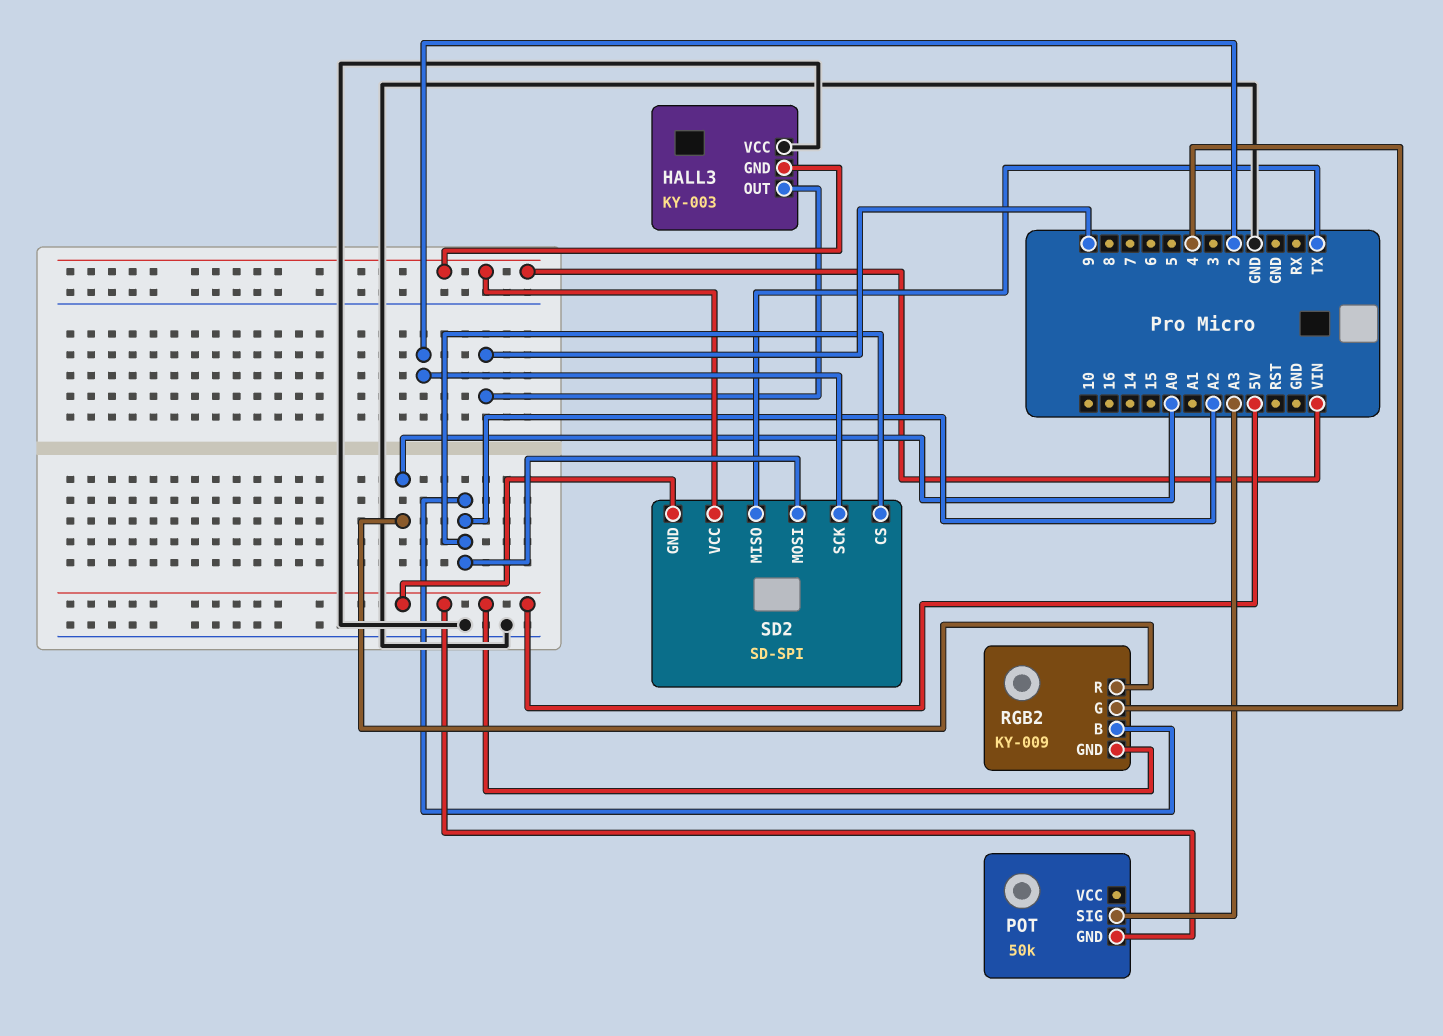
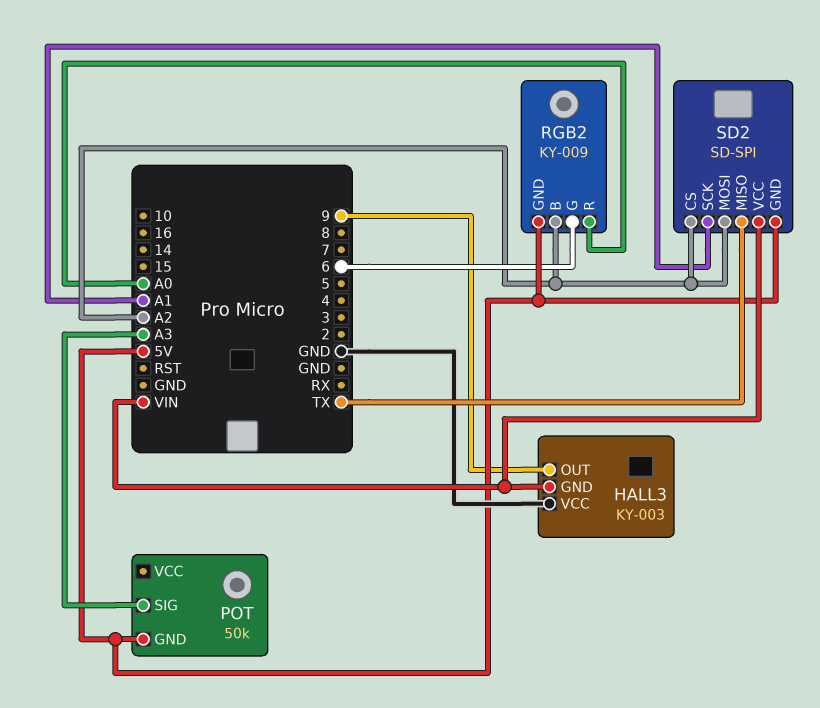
RGB2 pin G: 4 -> 6
SD2 pin SCK: 2 -> A1

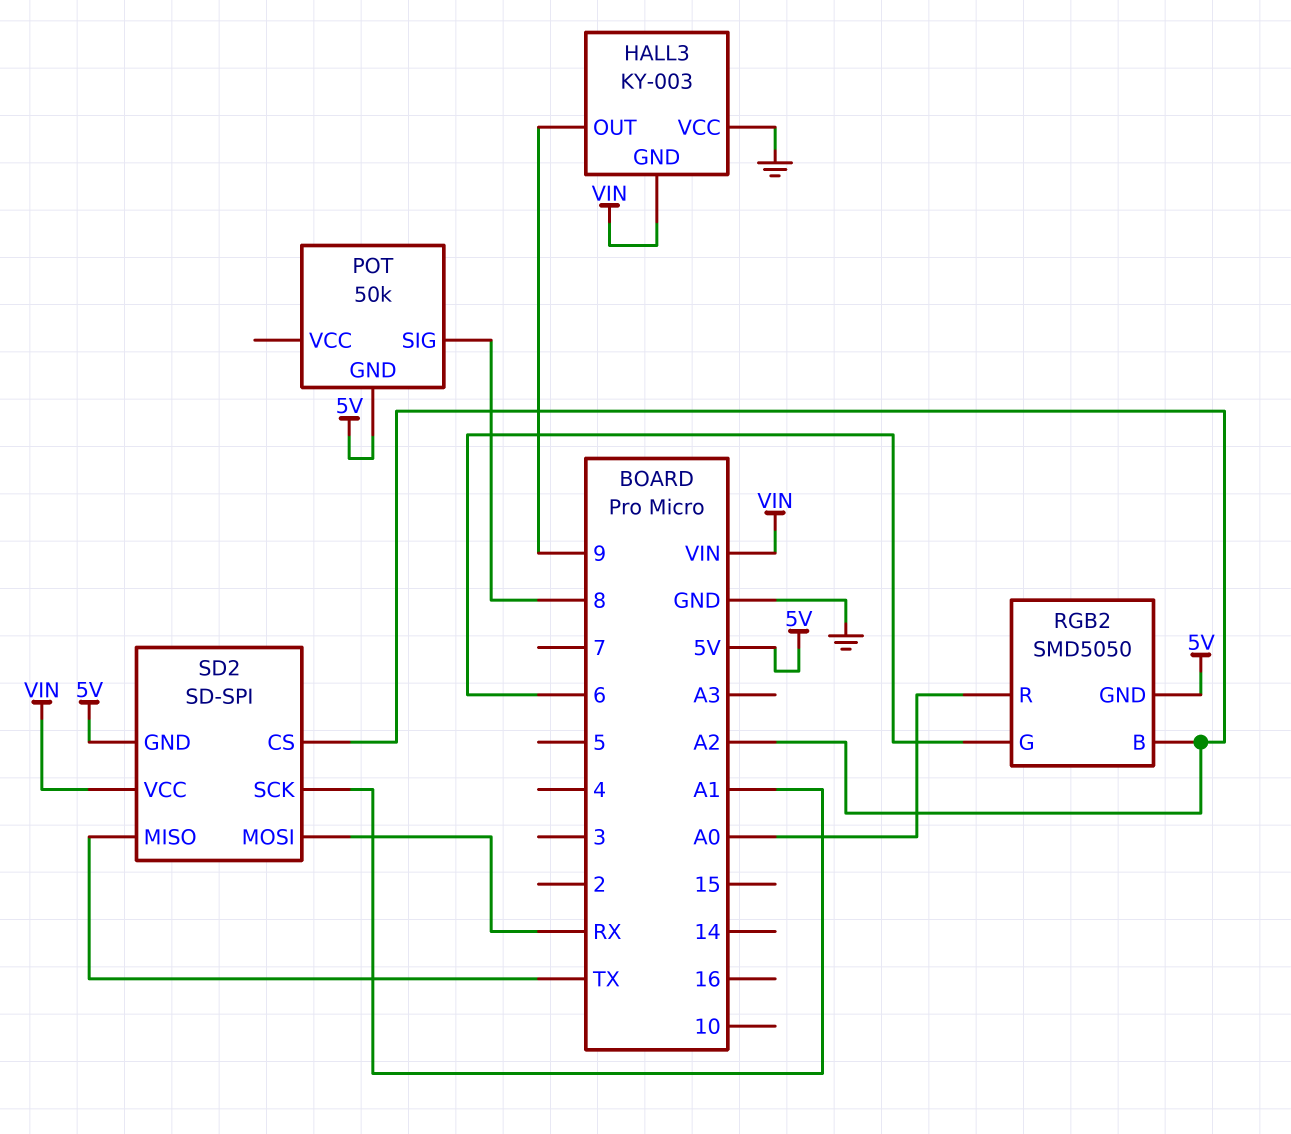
POT pin SIG: A3 -> 8
RGB2: KY-009 -> SMD5050
SD2 pin MOSI: A2 -> RX

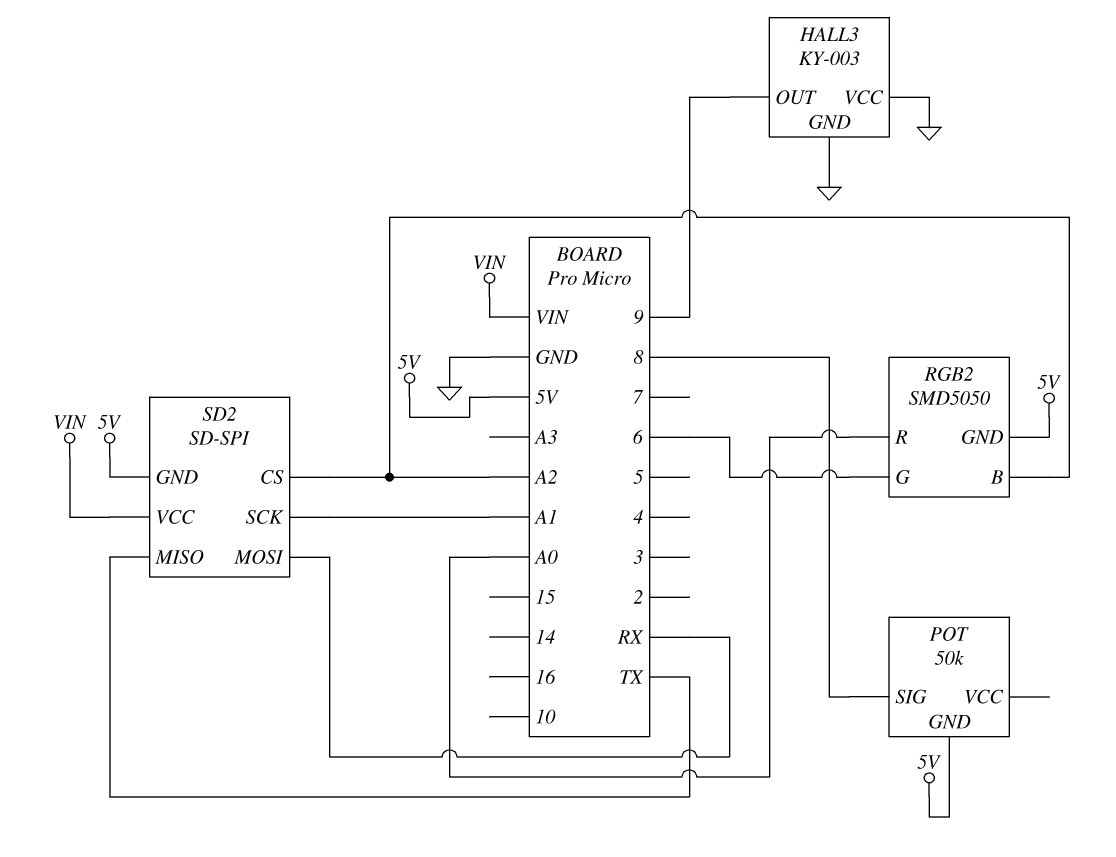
HALL3 pin GND: VIN -> GND

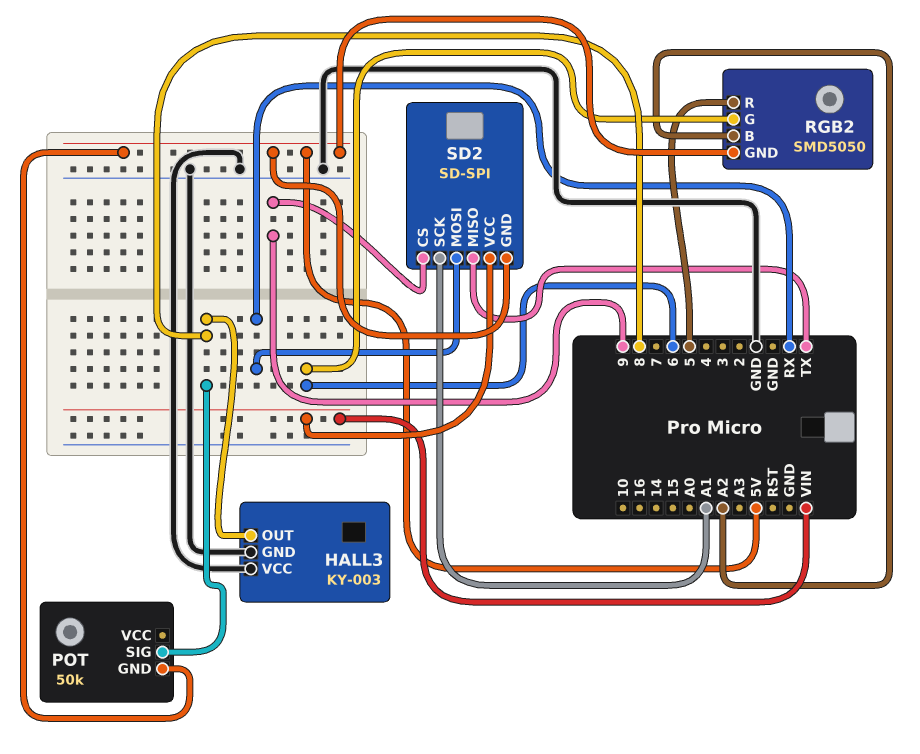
HALL3 pin OUT: 9 -> 8
RGB2 pin R: A0 -> 5
SD2 pin CS: A2 -> 9

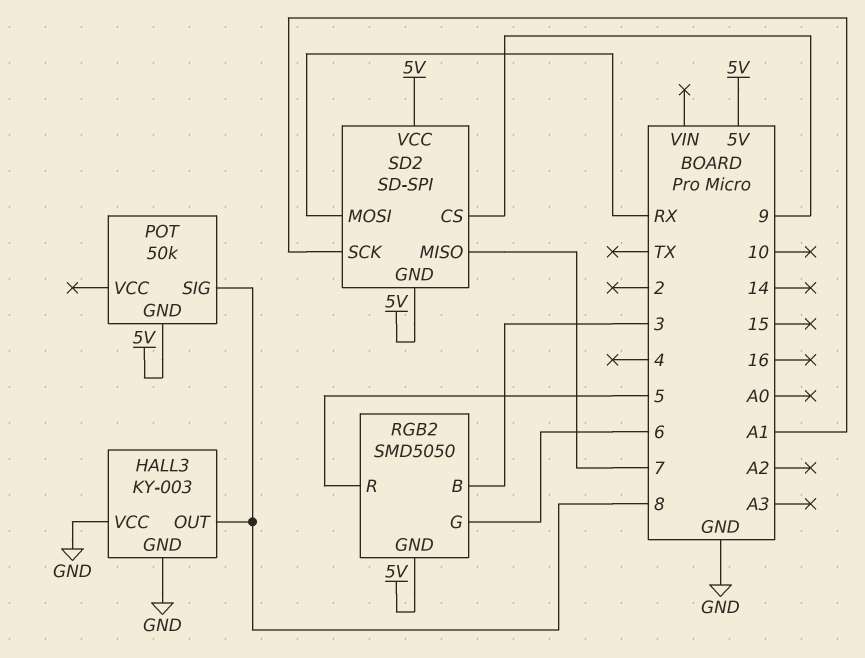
RGB2 pin B: A2 -> 3
SD2 pin MISO: TX -> 7
SD2 pin VCC: VIN -> 5V

